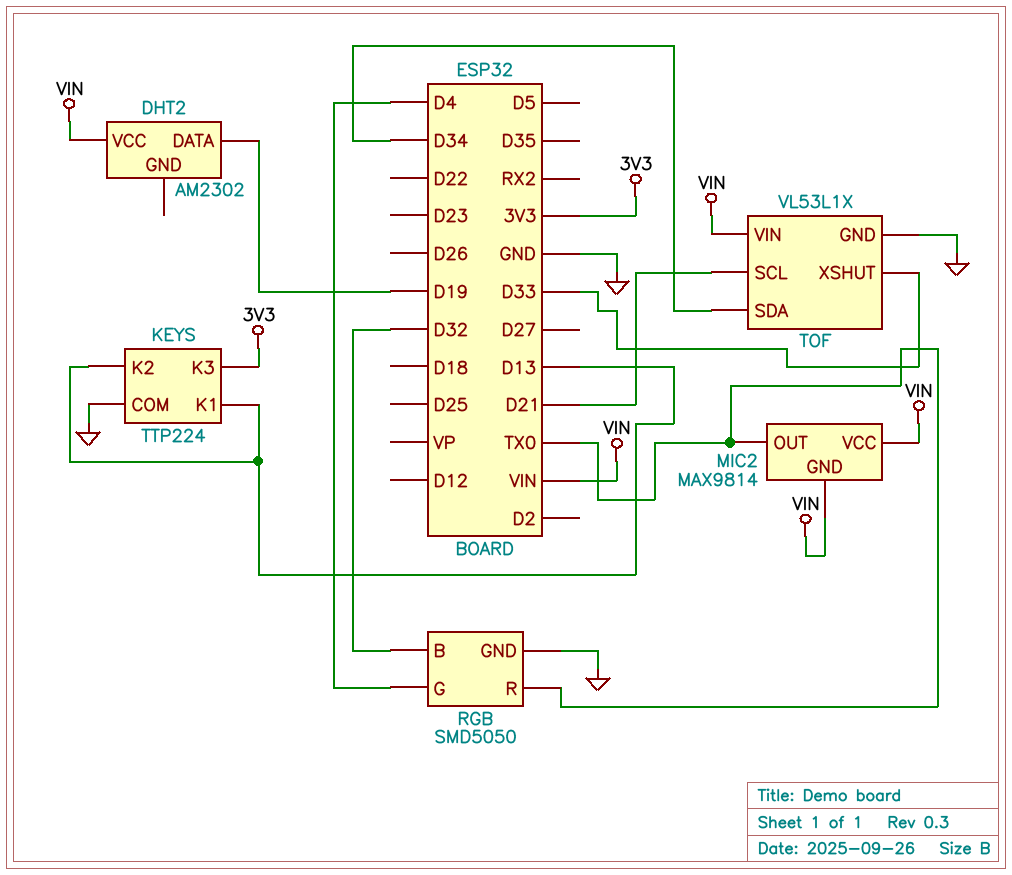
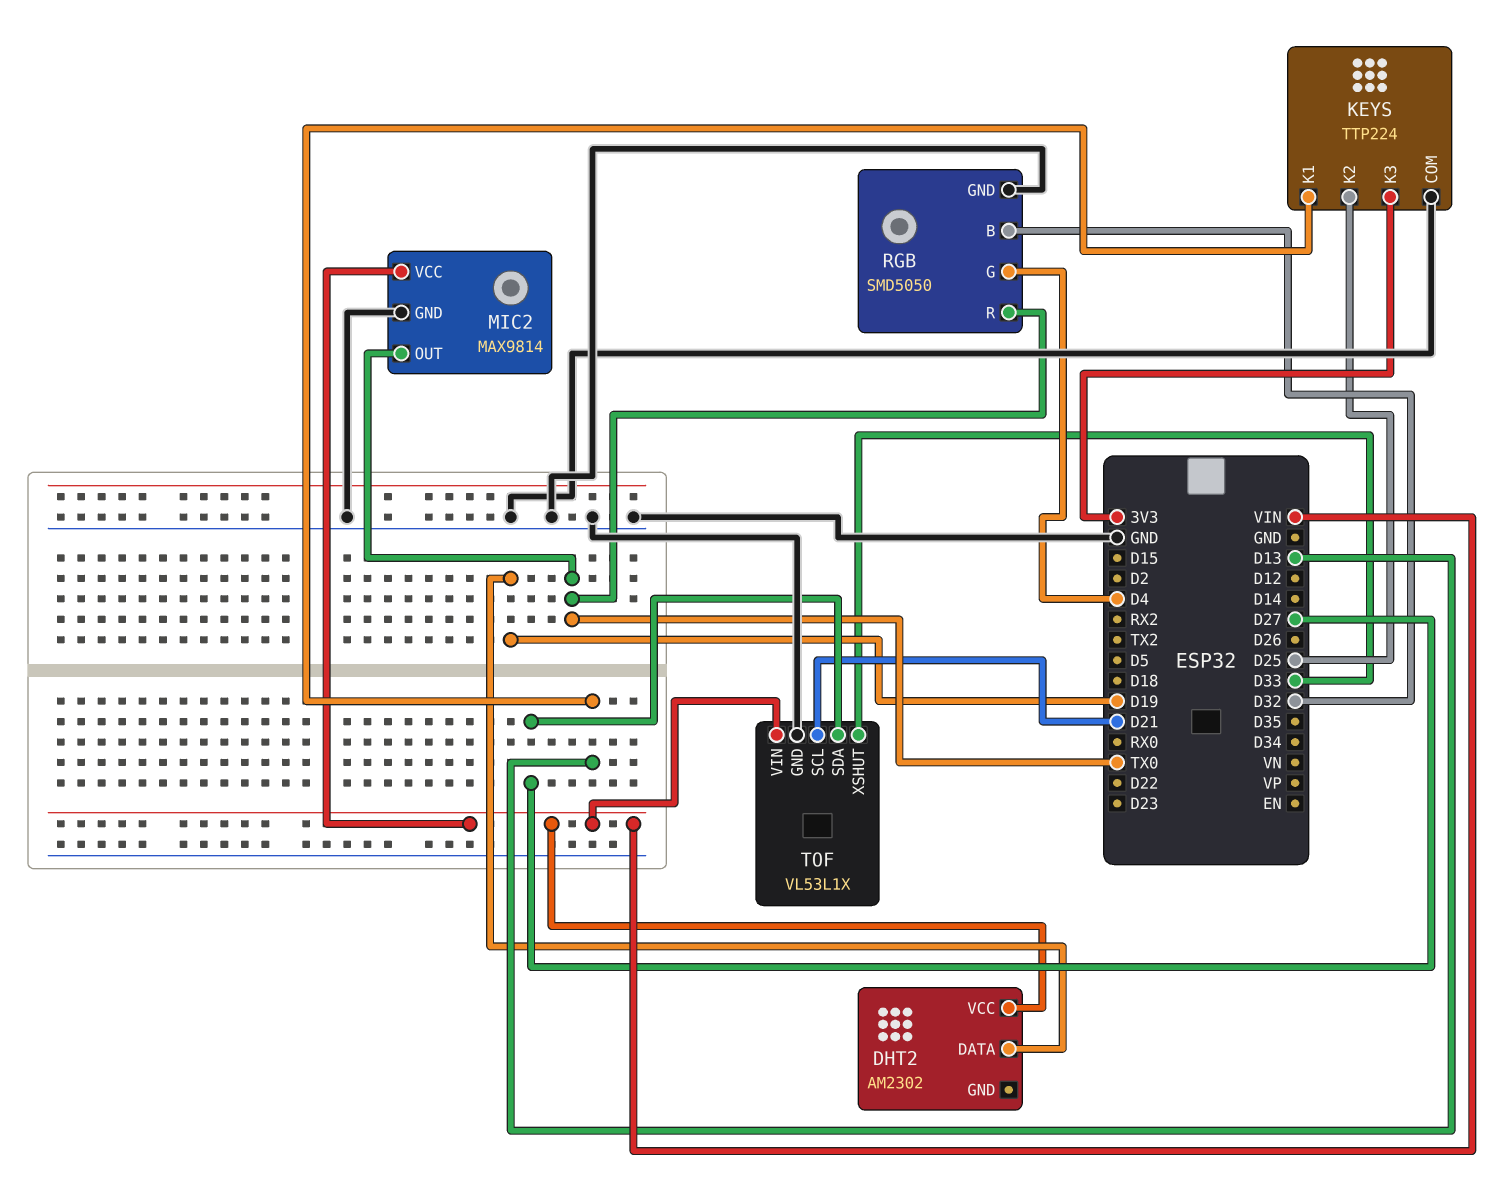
KEYS pin K2: D13 -> D25
MIC2 pin GND: VIN -> GND
TOF pin SDA: D34 -> D27

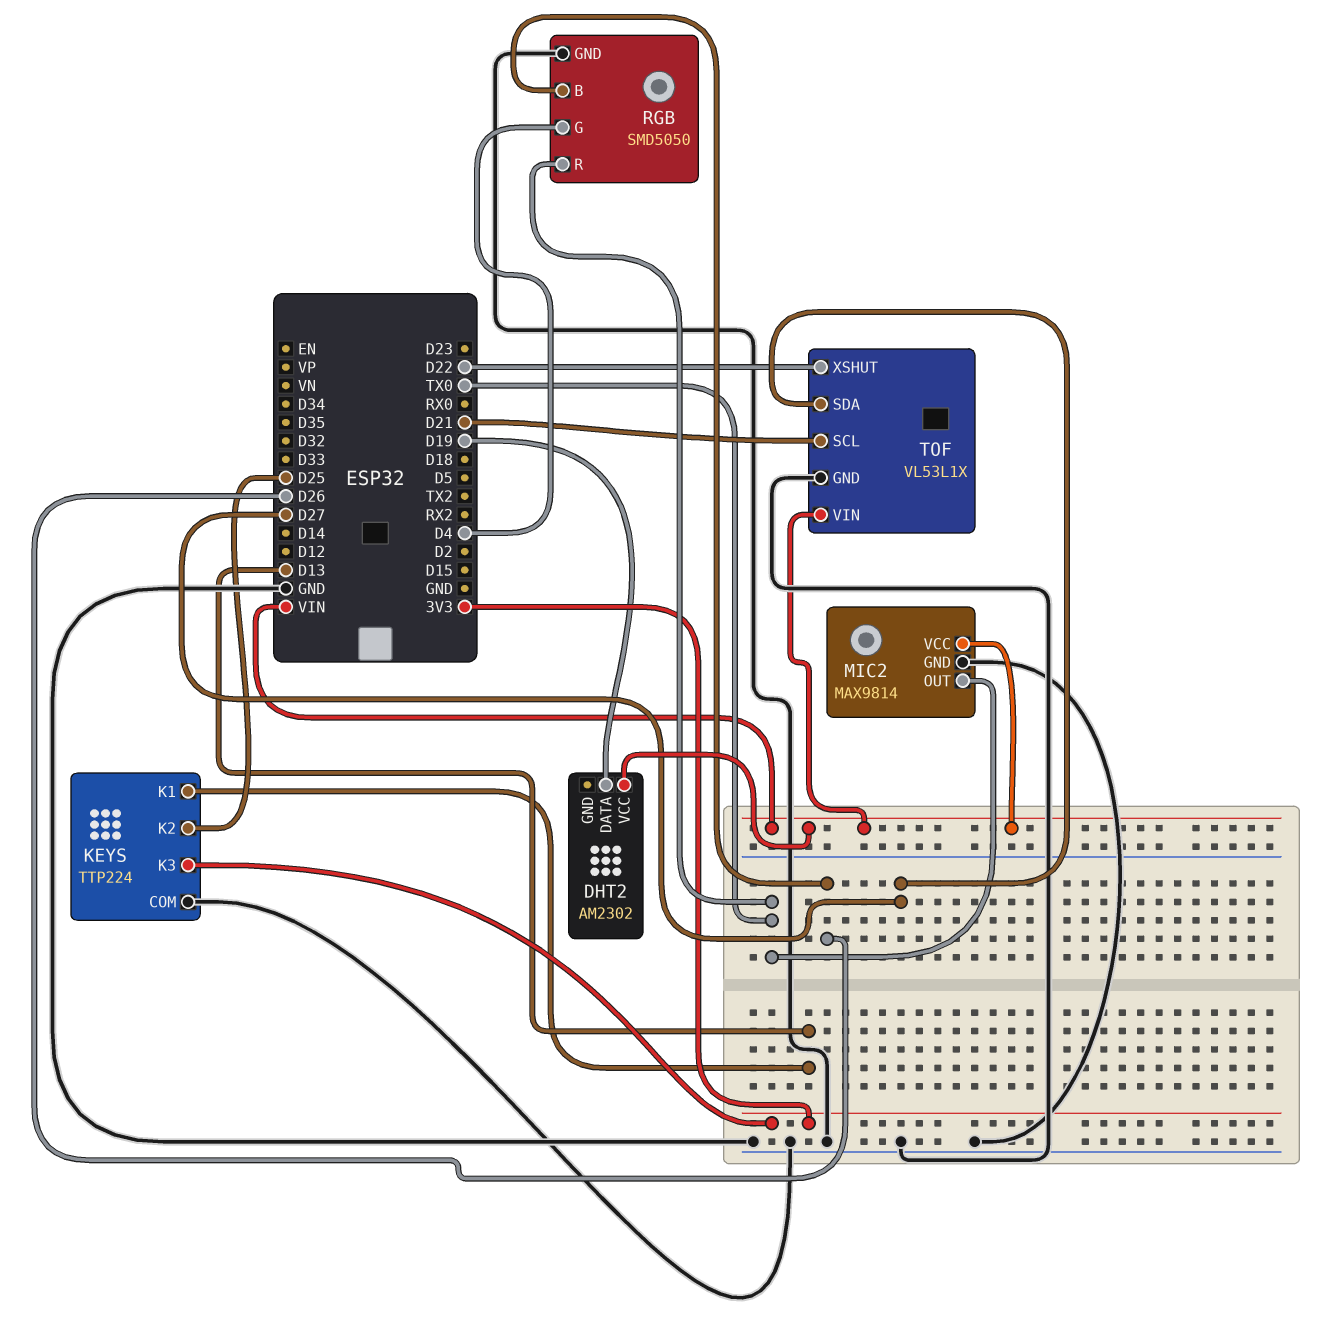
RGB pin B: D32 -> D26
TOF pin XSHUT: D33 -> D22

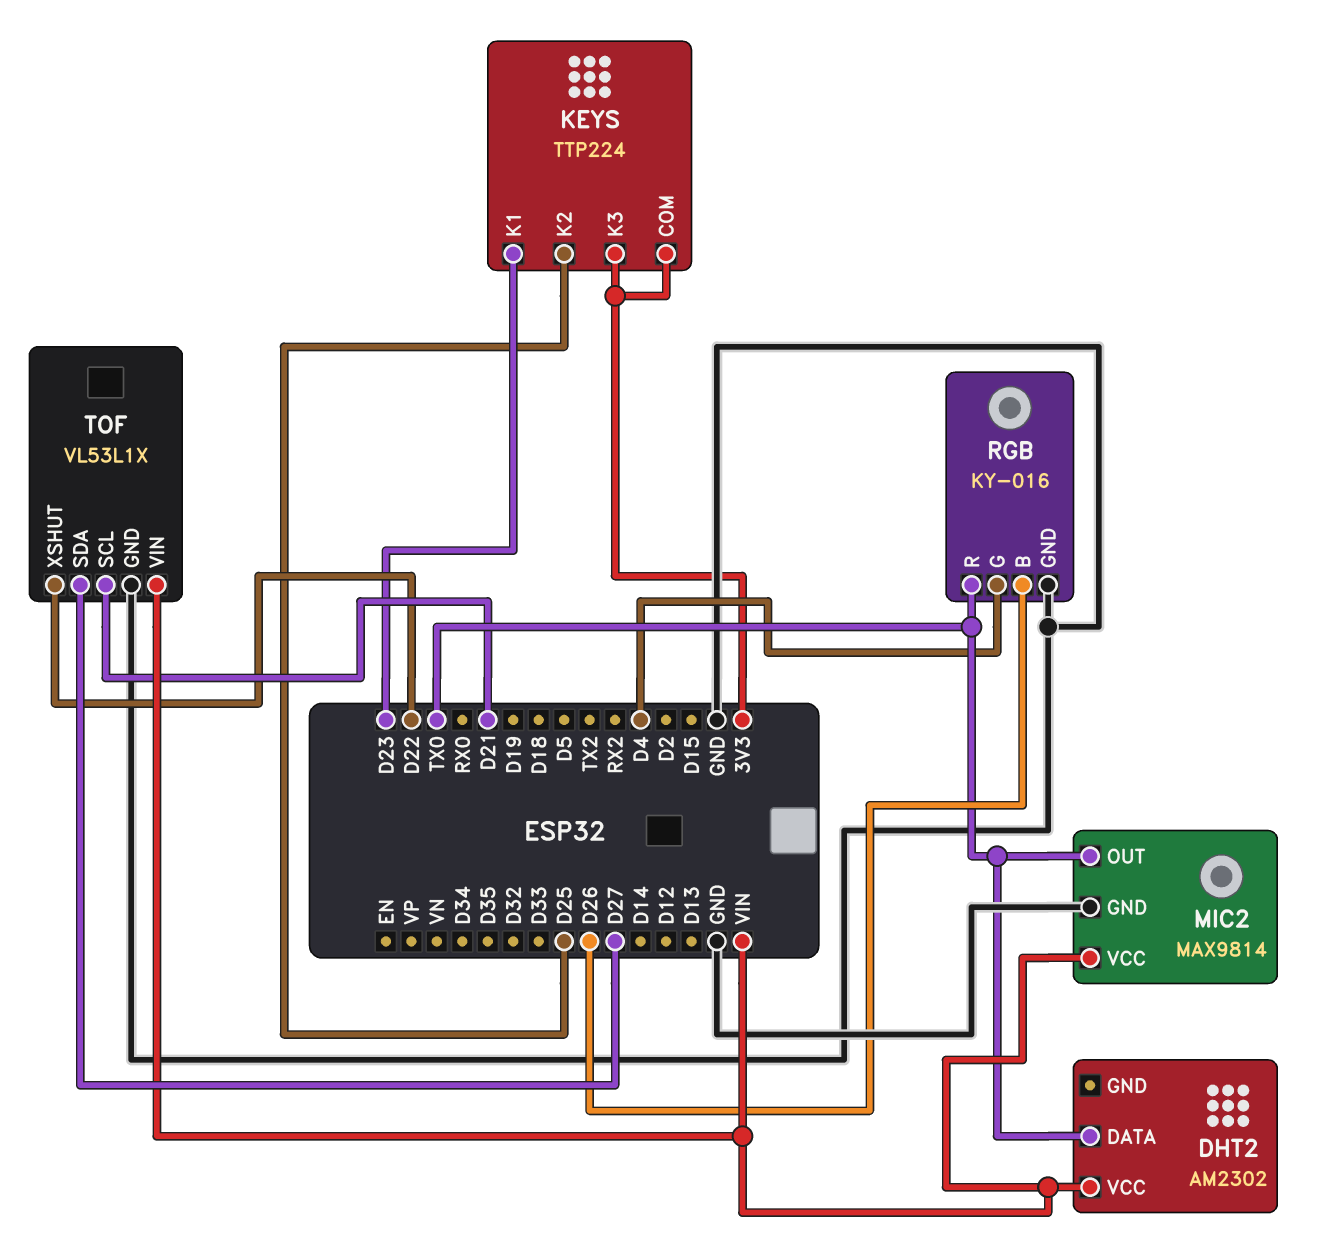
DHT2 pin DATA: D19 -> TX0
KEYS pin COM: GND -> 3V3
KEYS pin K1: D13 -> D23
RGB: SMD5050 -> KY-016

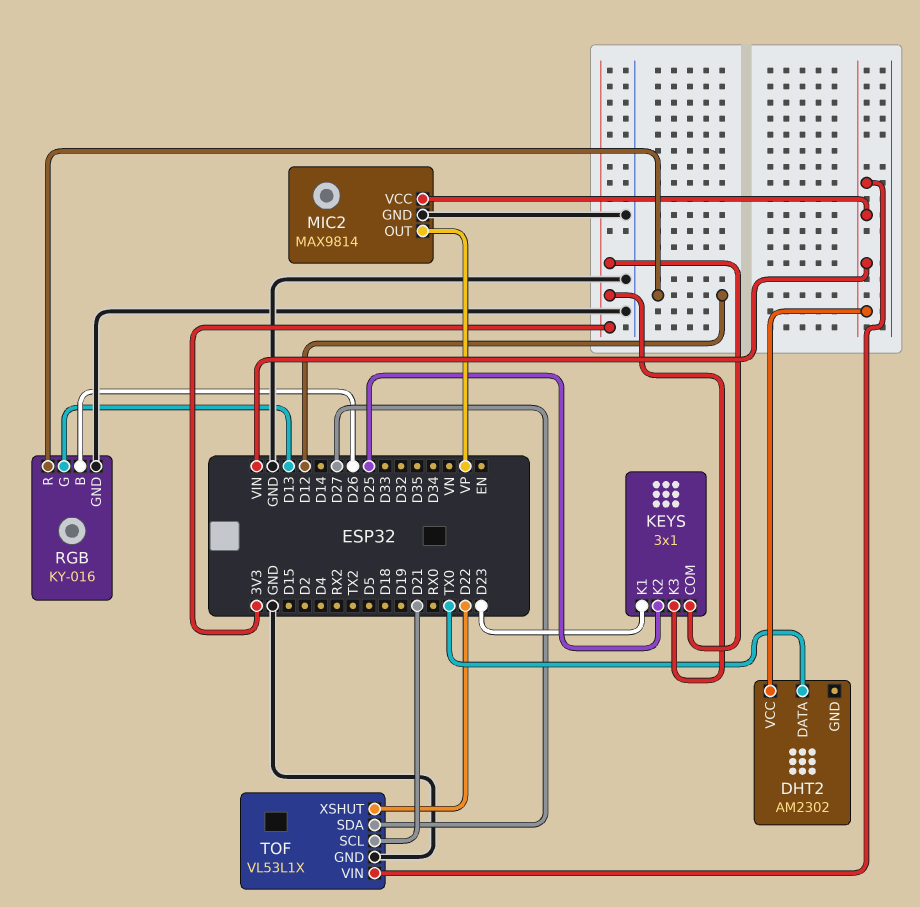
KEYS: TTP224 -> 3x1
MIC2 pin OUT: TX0 -> VP
RGB pin G: D4 -> D13
RGB pin R: TX0 -> D12

